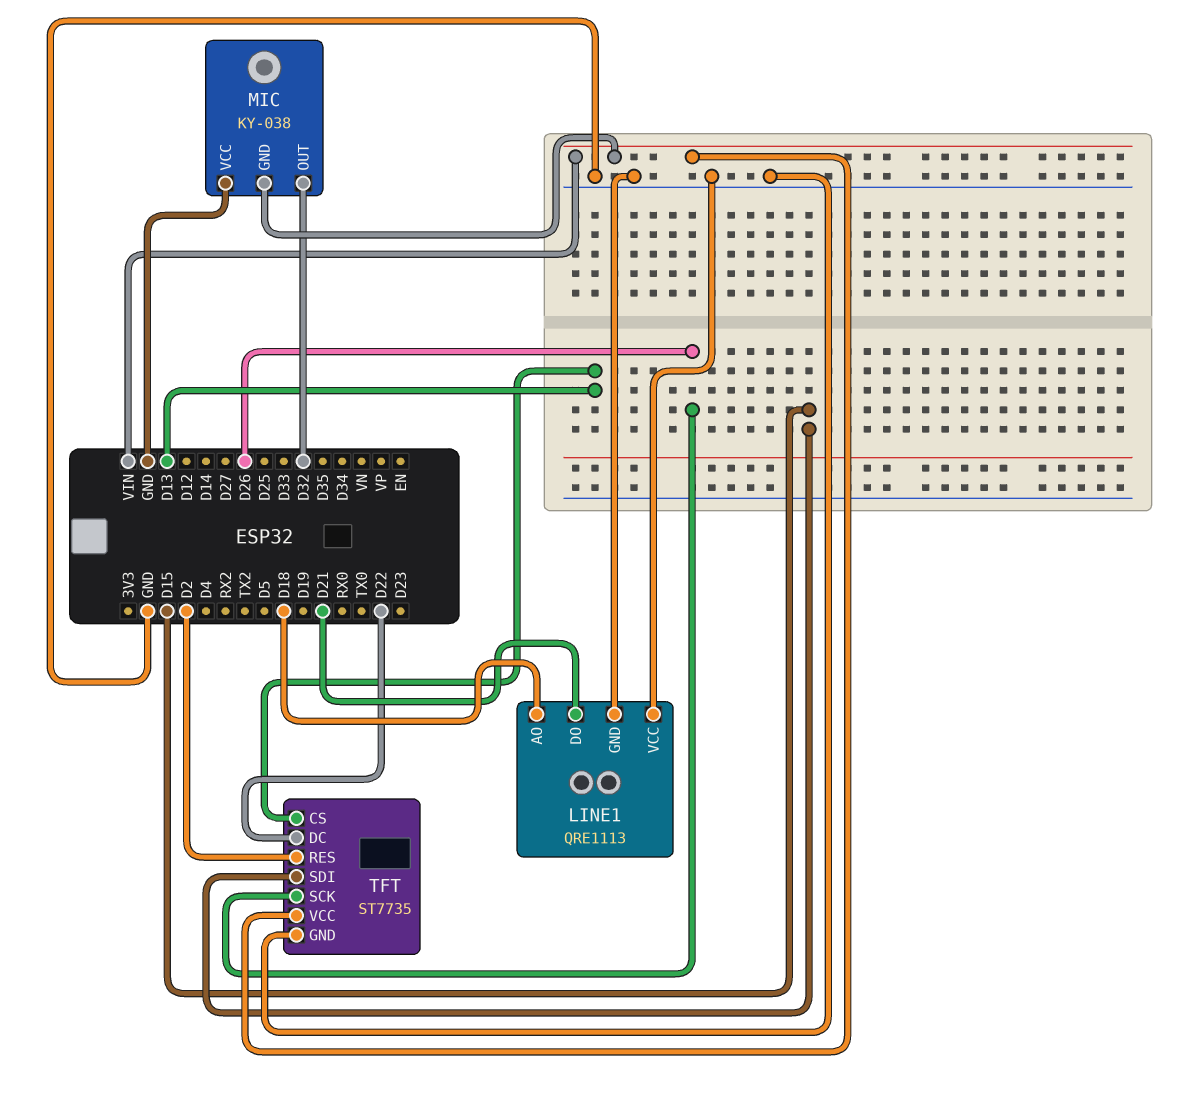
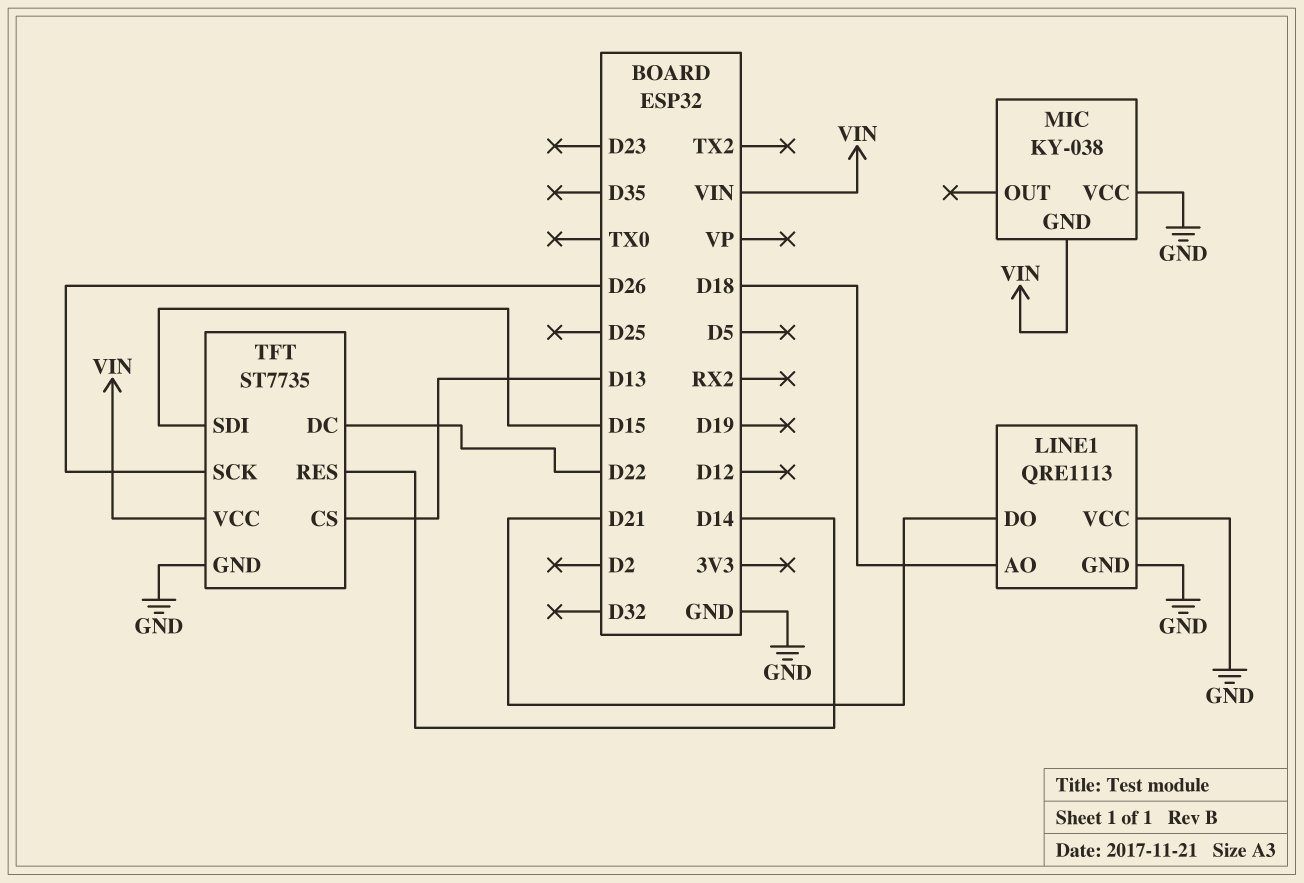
MIC pin OUT: D32 -> none
TFT pin RES: D2 -> D14

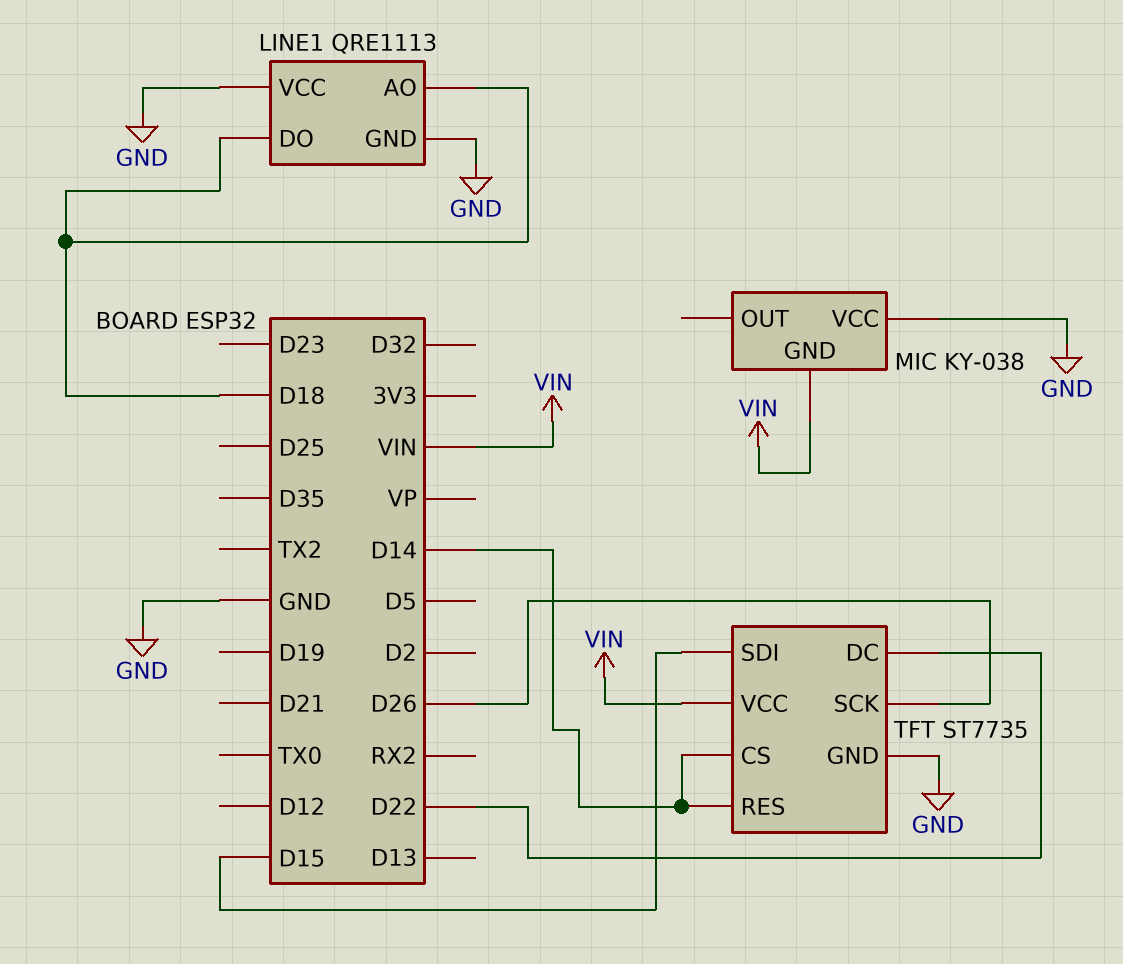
LINE1 pin DO: D21 -> D18
TFT pin CS: D13 -> D14

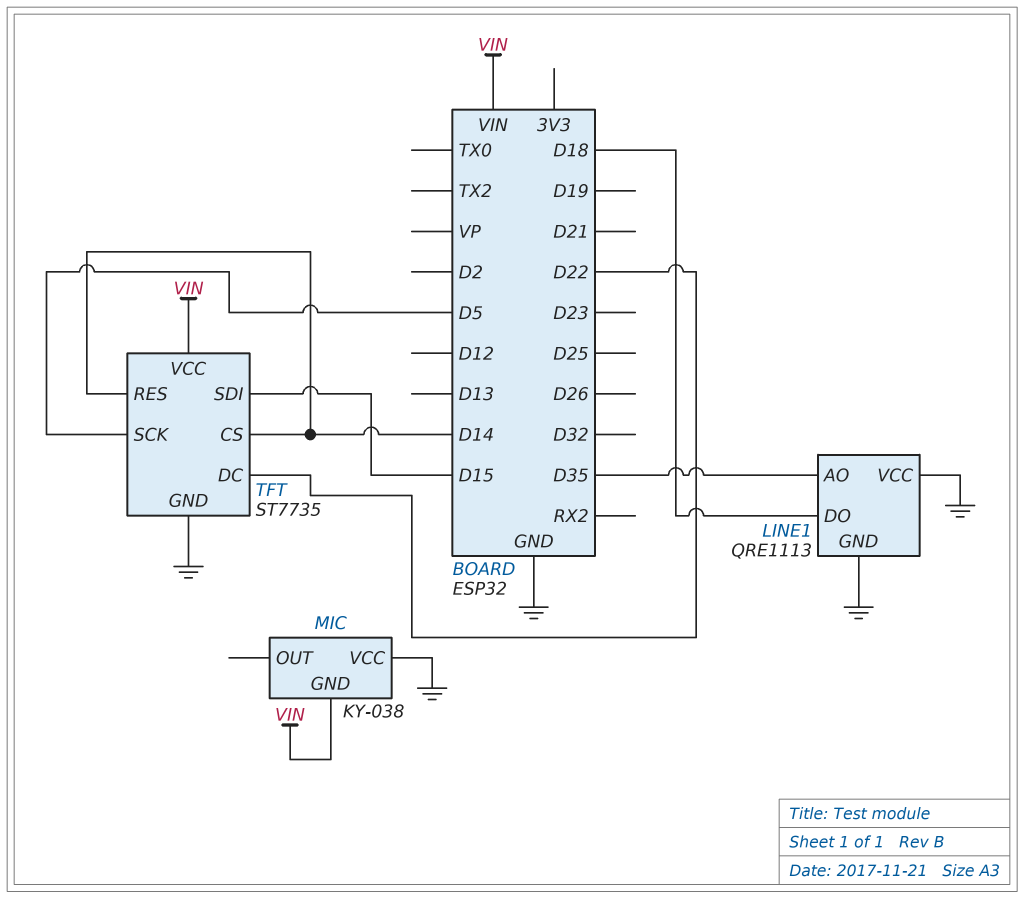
LINE1 pin AO: D18 -> D35
TFT pin SCK: D26 -> D5

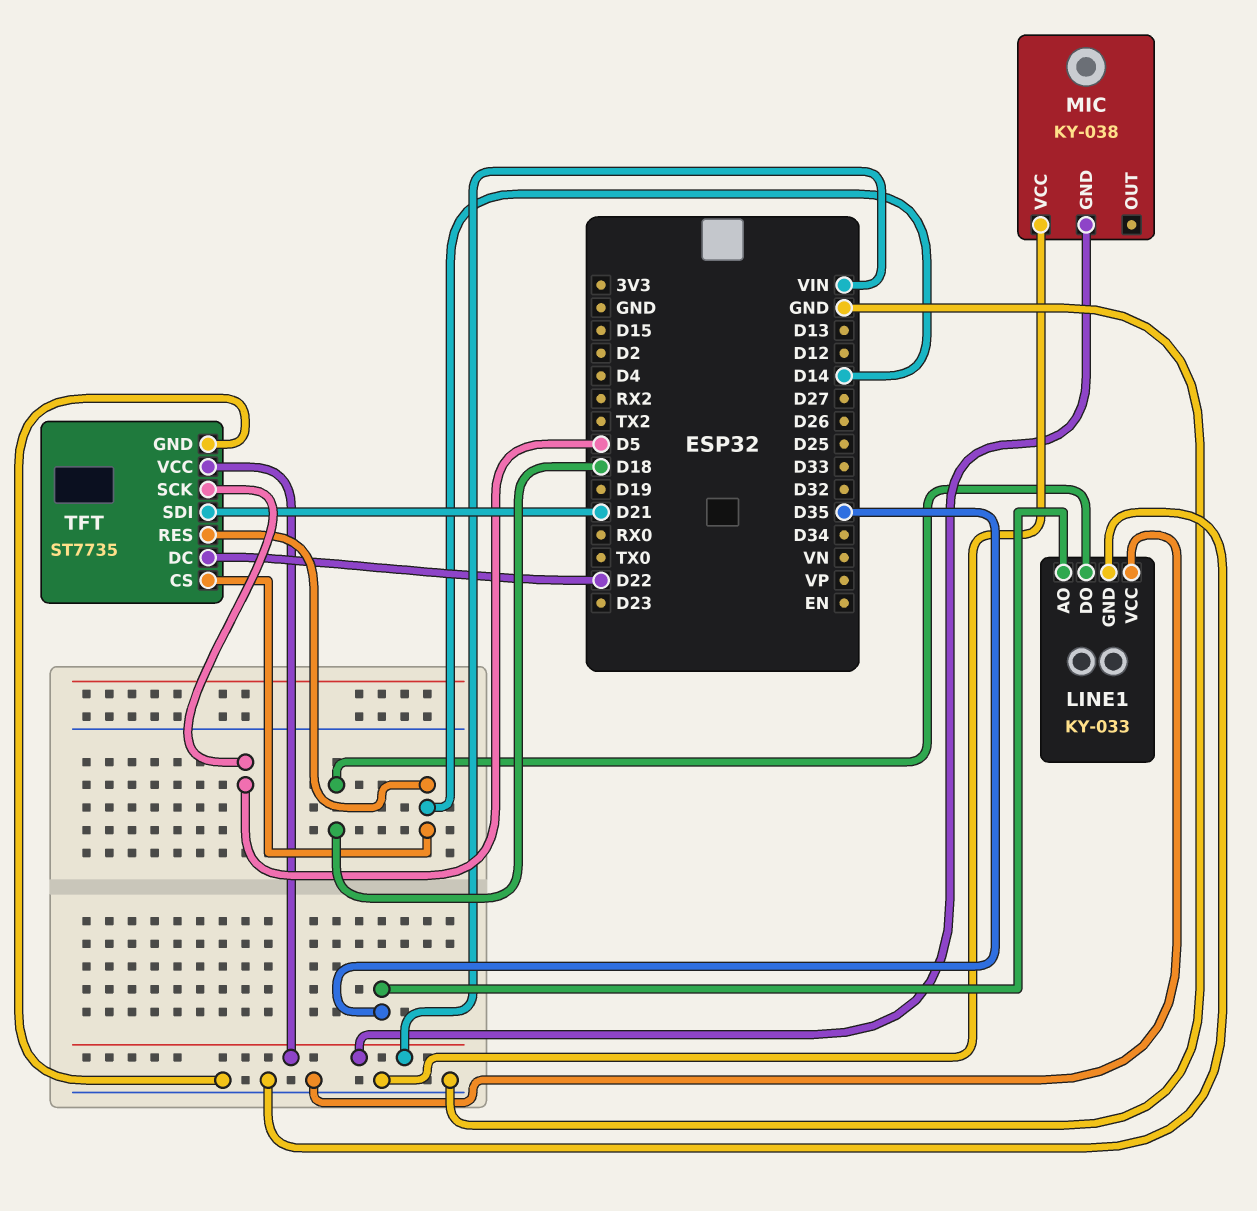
LINE1: QRE1113 -> KY-033
TFT pin SDI: D15 -> D21

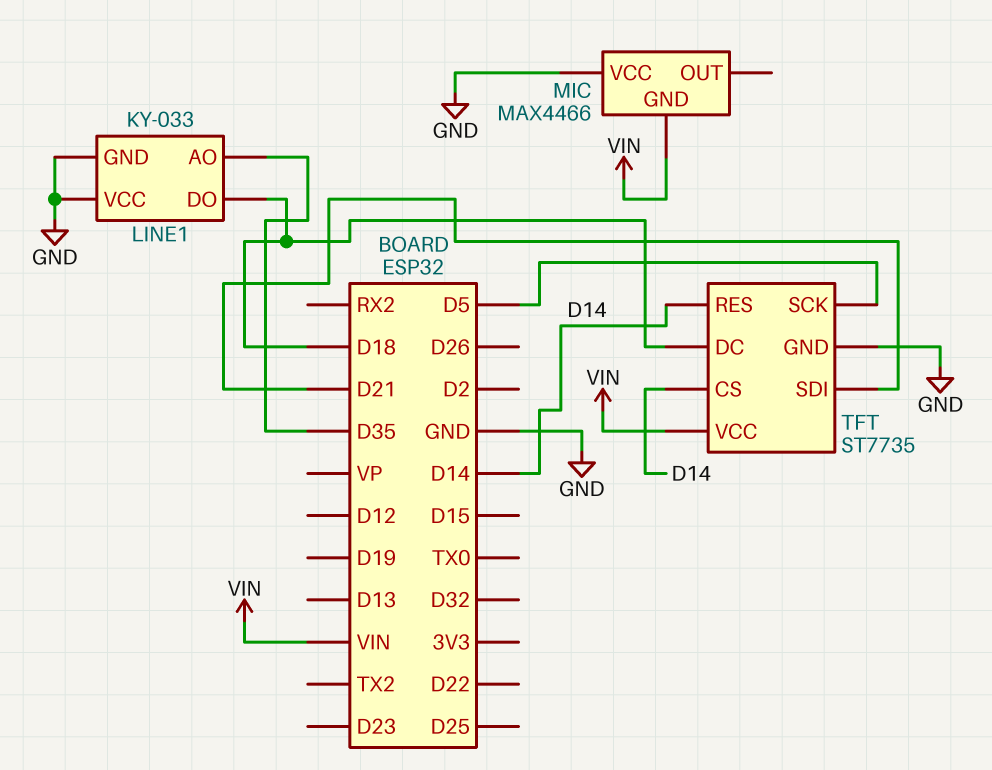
MIC: KY-038 -> MAX4466
TFT pin DC: D22 -> D18

